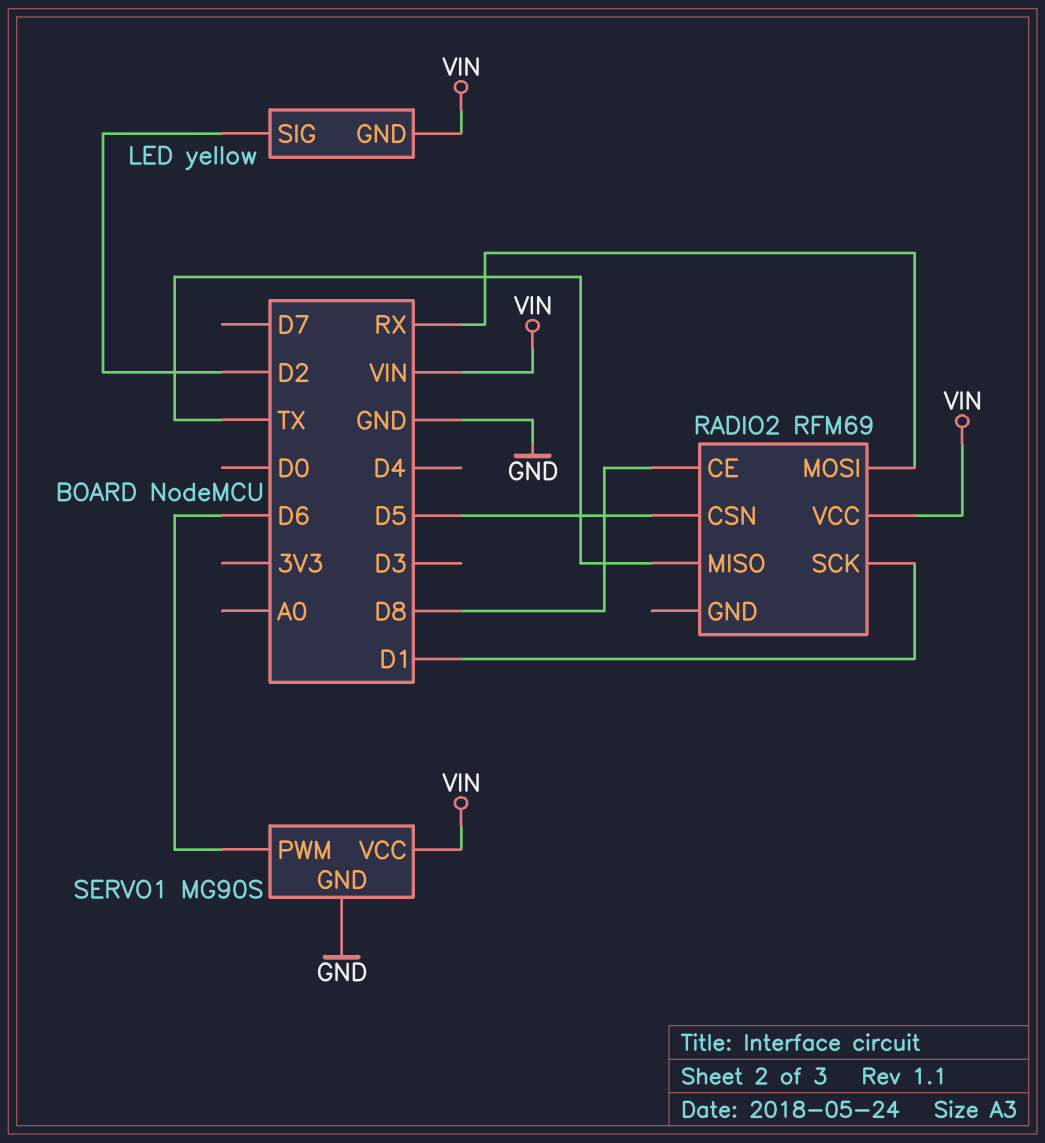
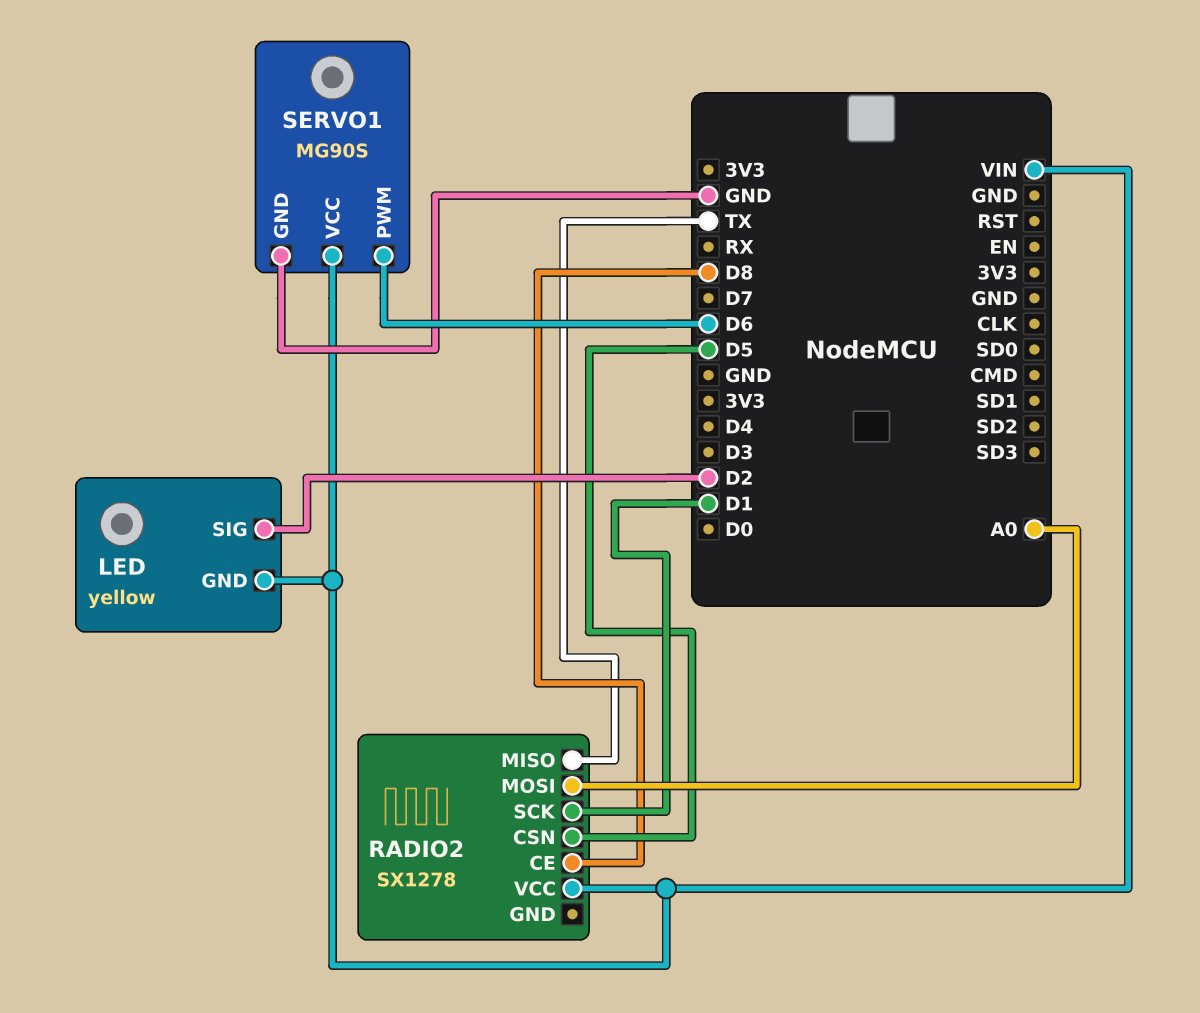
RADIO2: RFM69 -> SX1278
RADIO2 pin MOSI: RX -> A0

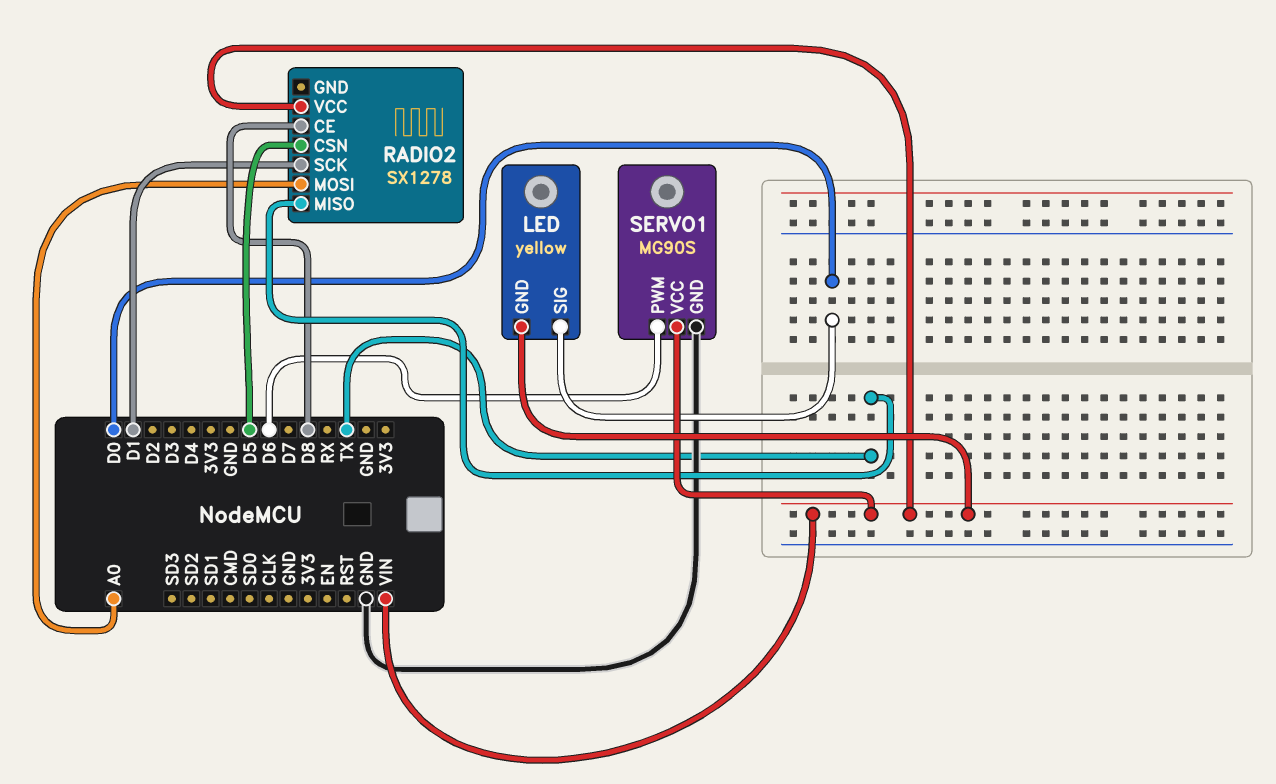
LED pin SIG: D2 -> D0

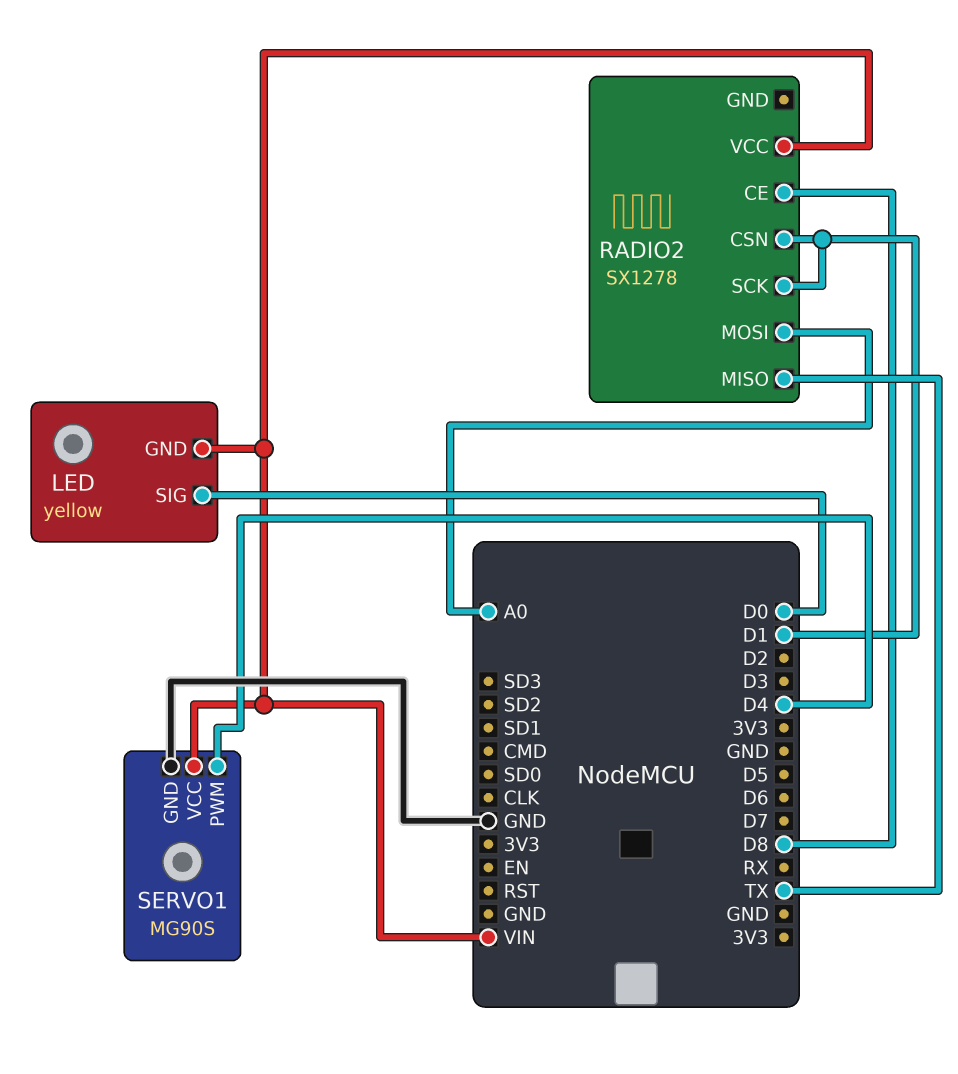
RADIO2 pin CSN: D5 -> D1
SERVO1 pin PWM: D6 -> D4

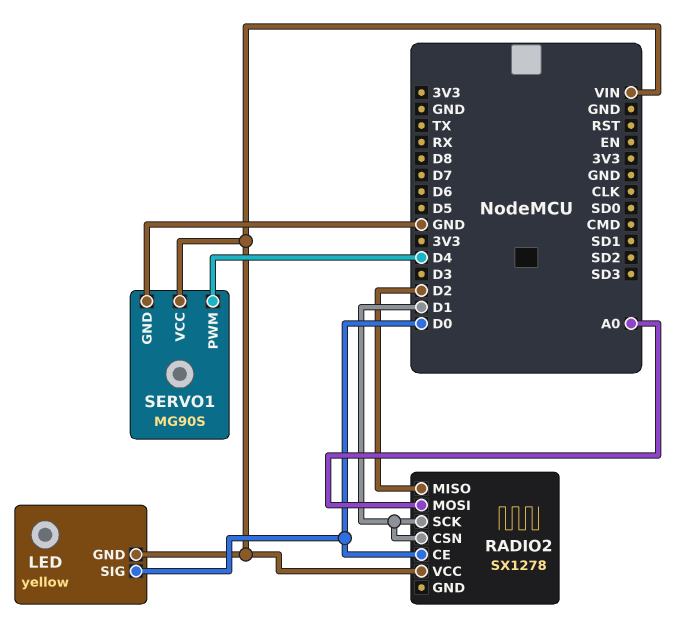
RADIO2 pin CE: D8 -> D0
RADIO2 pin MISO: TX -> D2

